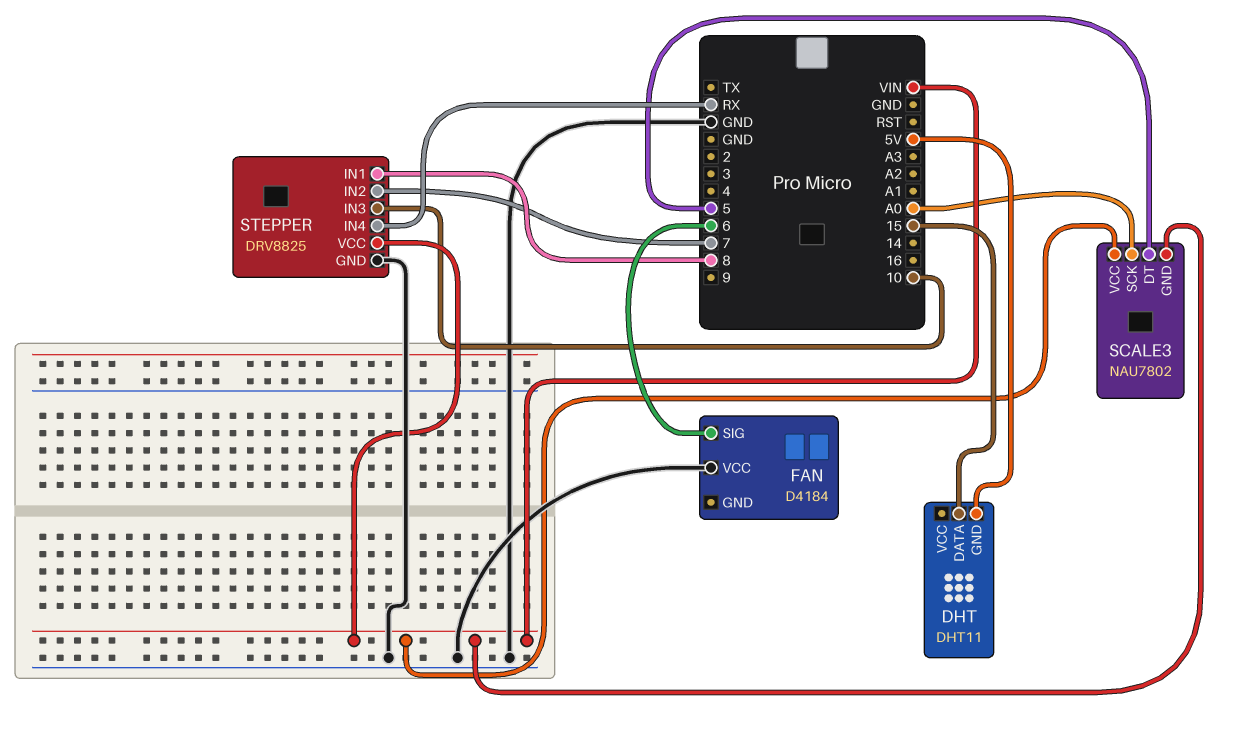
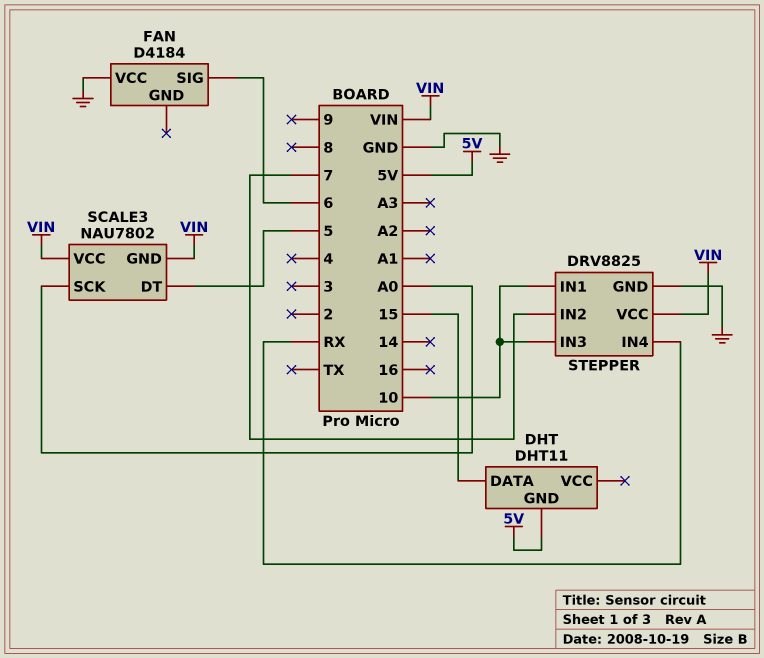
STEPPER pin IN1: 8 -> 10

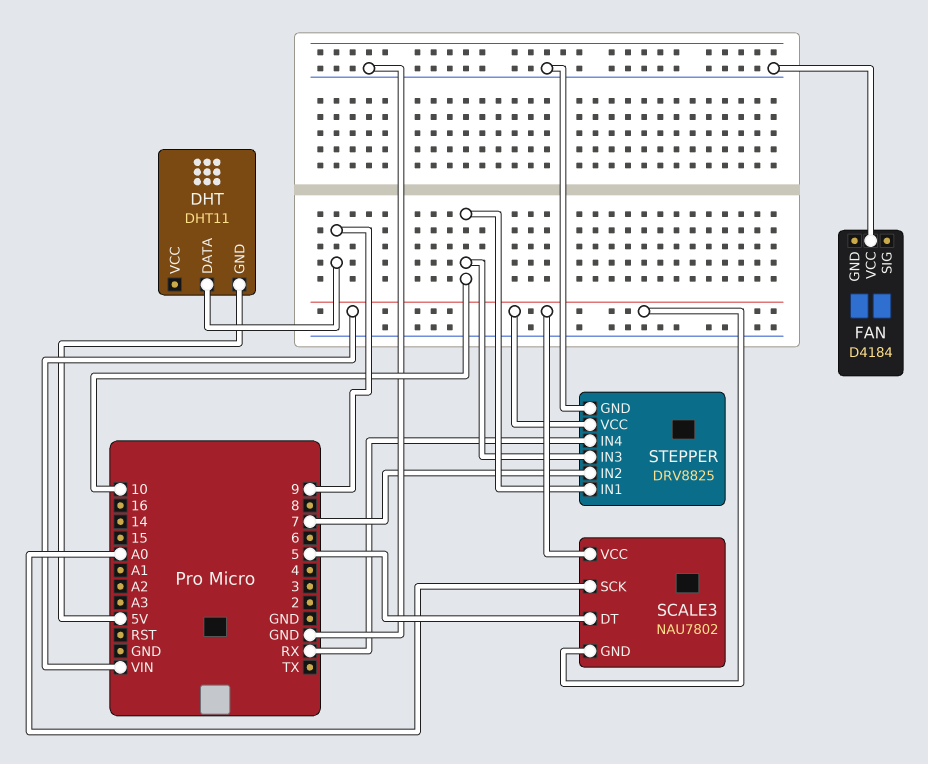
DHT pin DATA: 15 -> 9
FAN pin SIG: 6 -> none

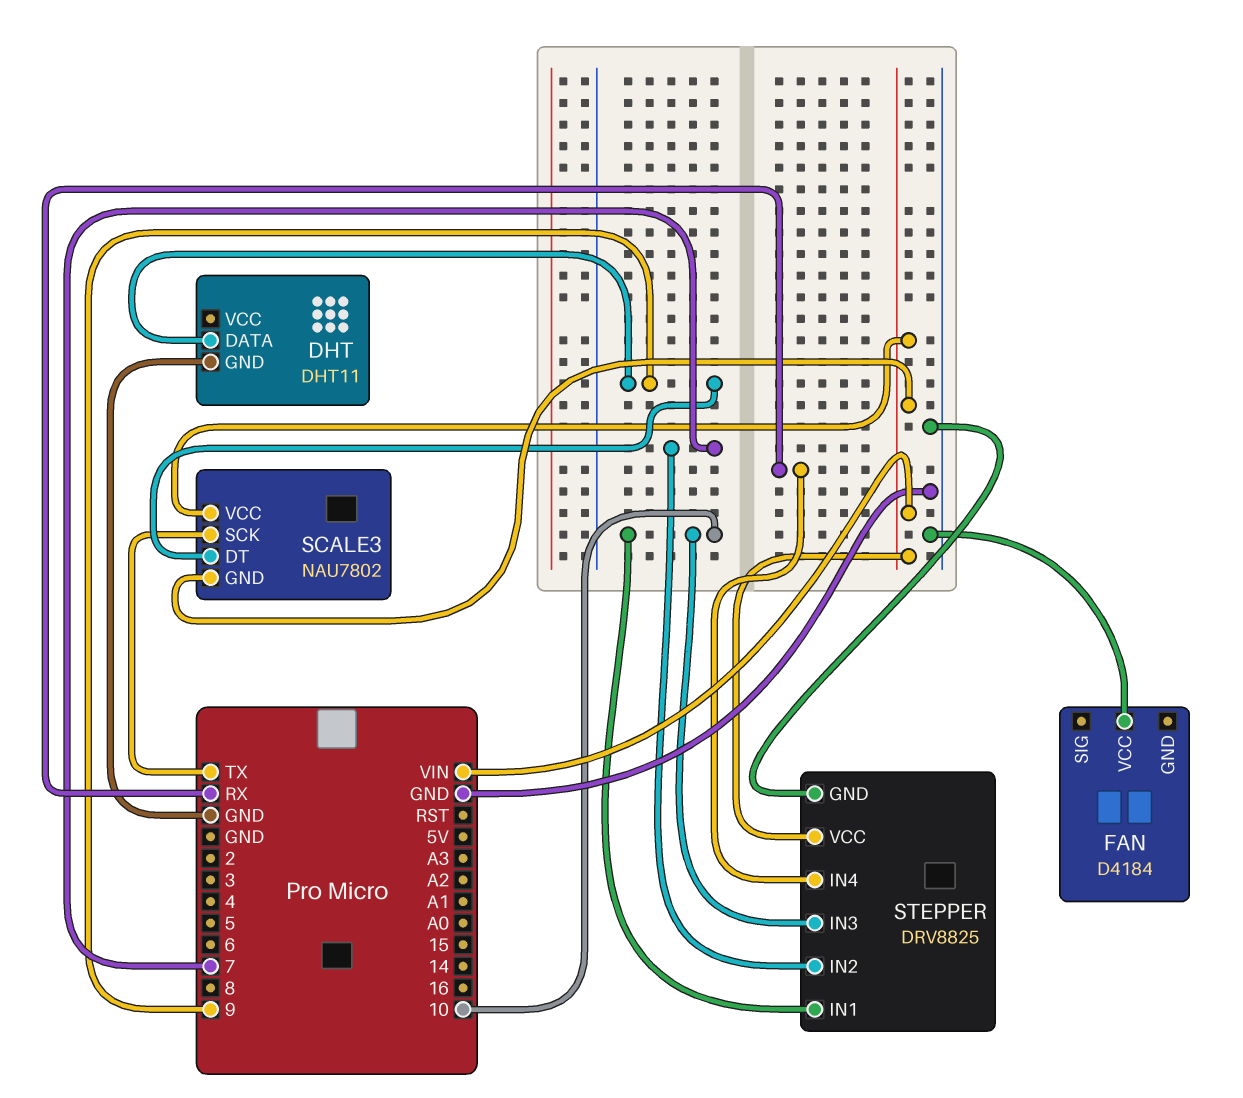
DHT pin GND: 5V -> GND
SCALE3 pin DT: 5 -> 9
SCALE3 pin SCK: A0 -> TX

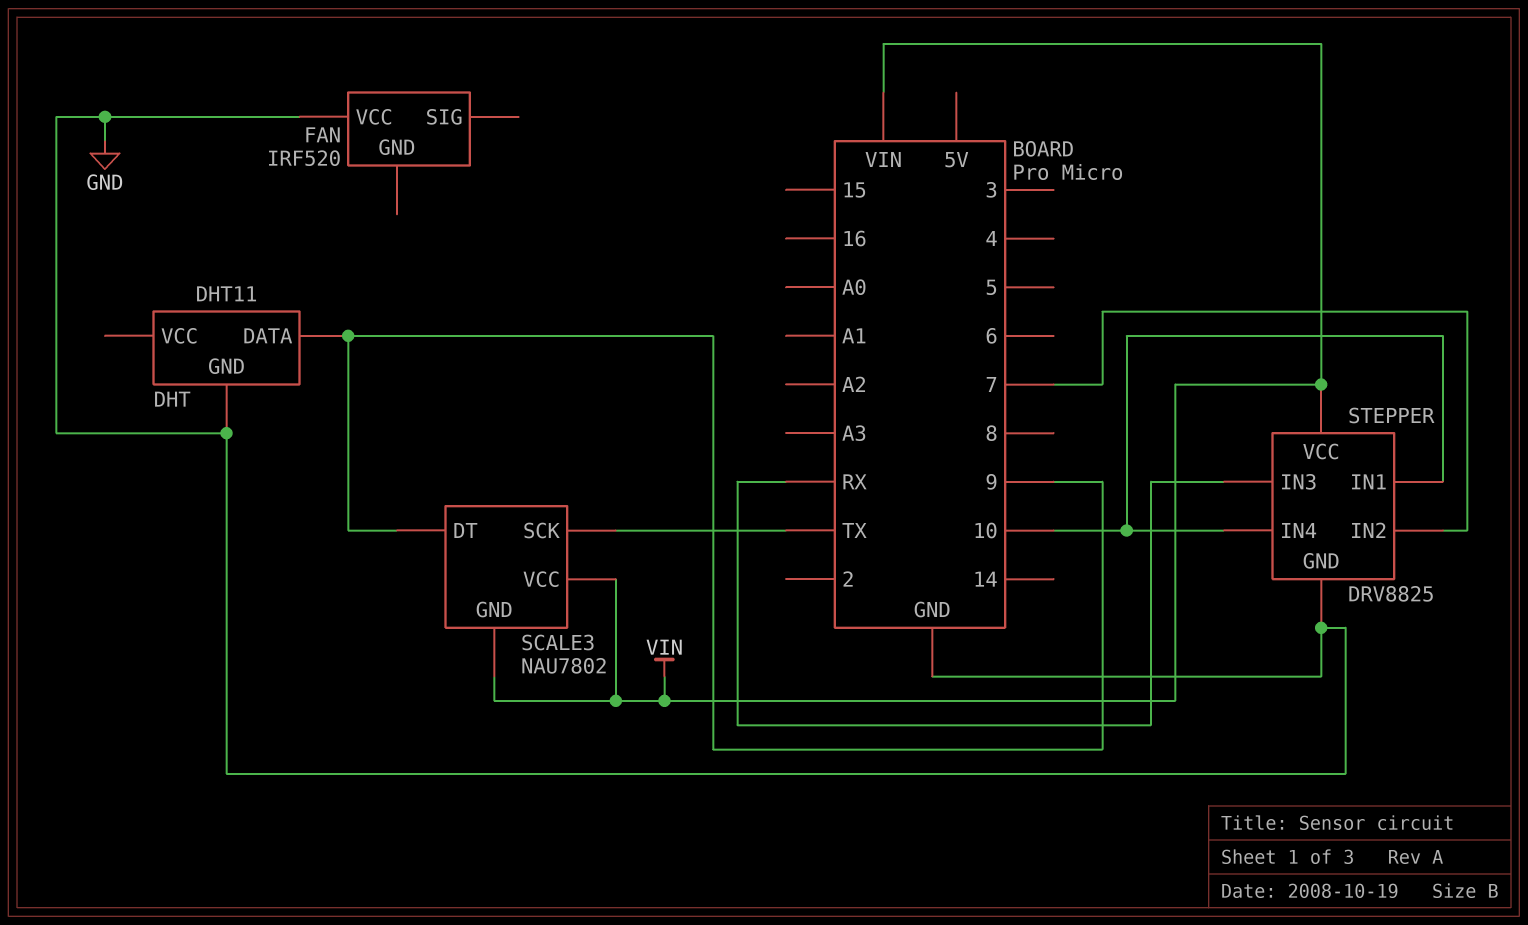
FAN: D4184 -> IRF520
STEPPER pin IN3: 10 -> RX
STEPPER pin IN4: RX -> 10

